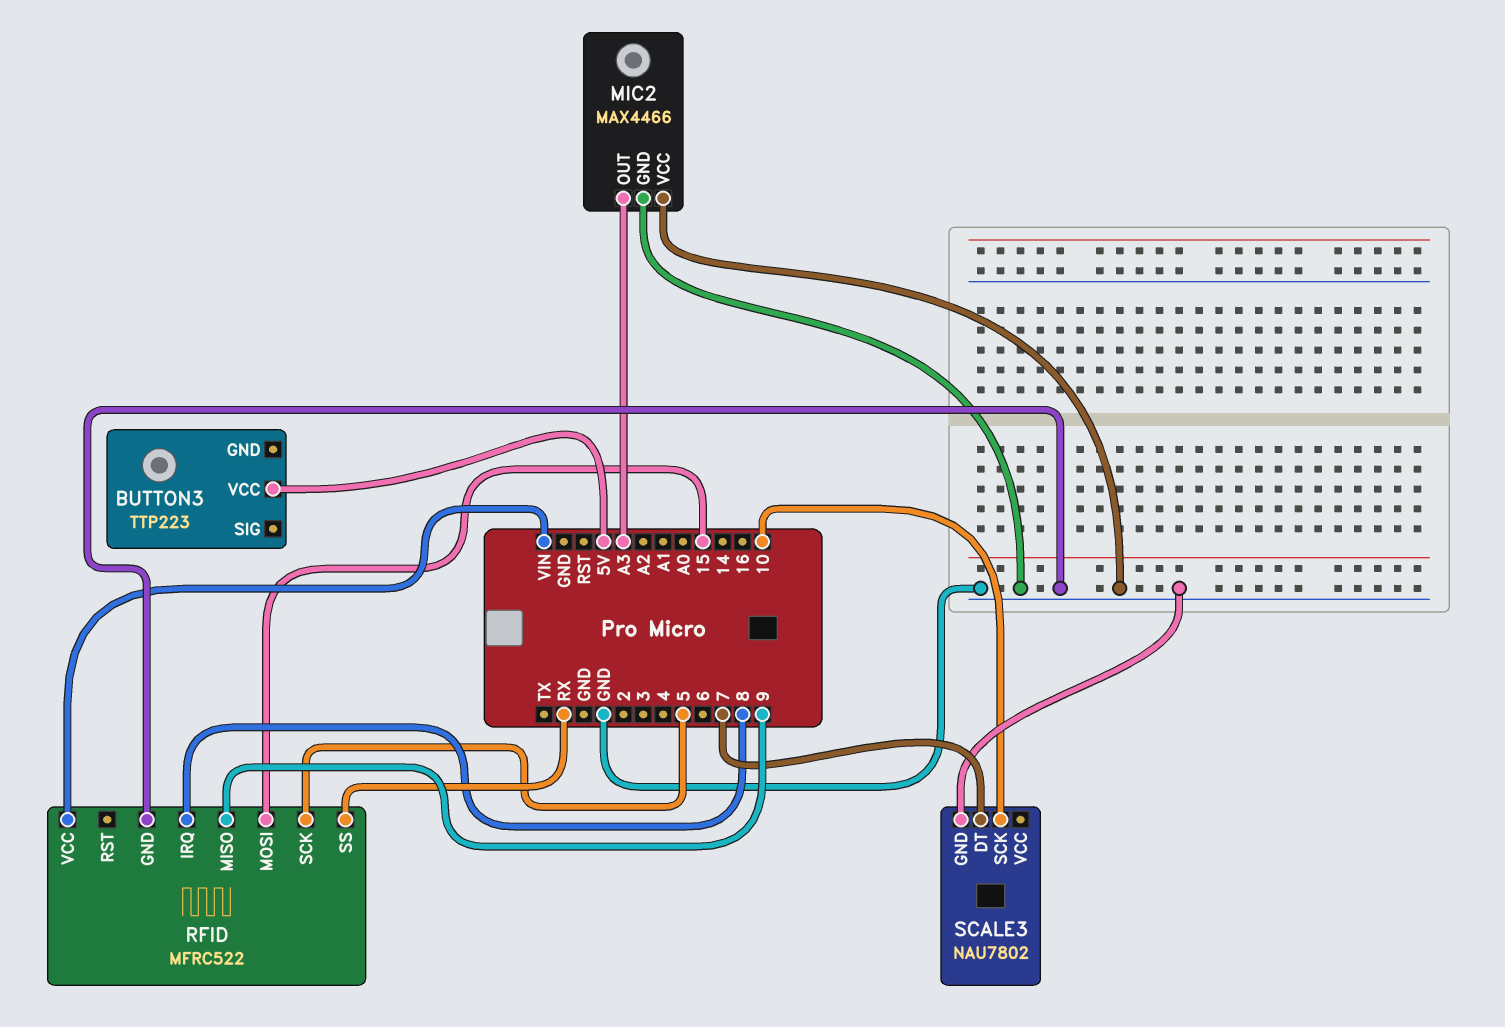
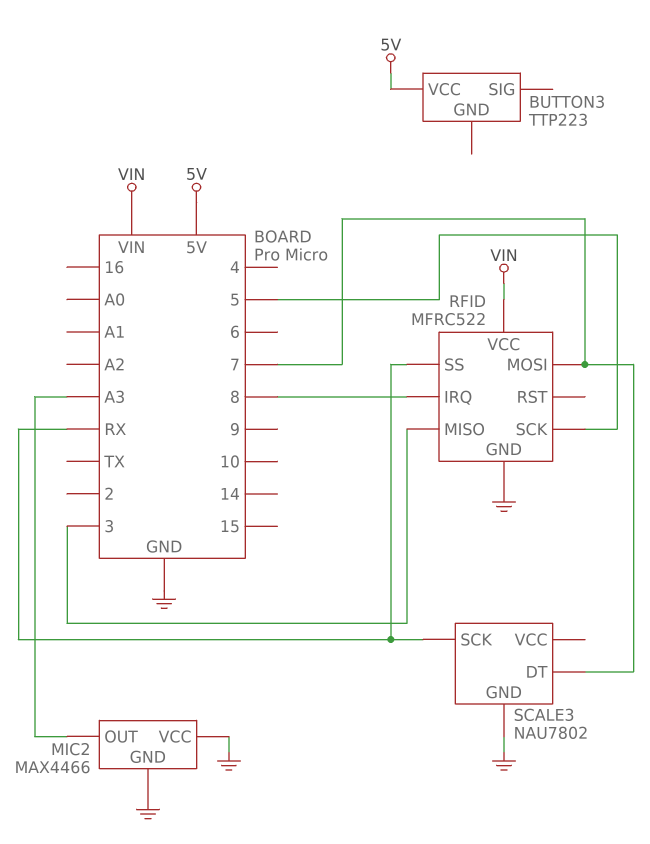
RFID pin MISO: 9 -> 3
RFID pin MOSI: 15 -> 7
SCALE3 pin SCK: 10 -> RX

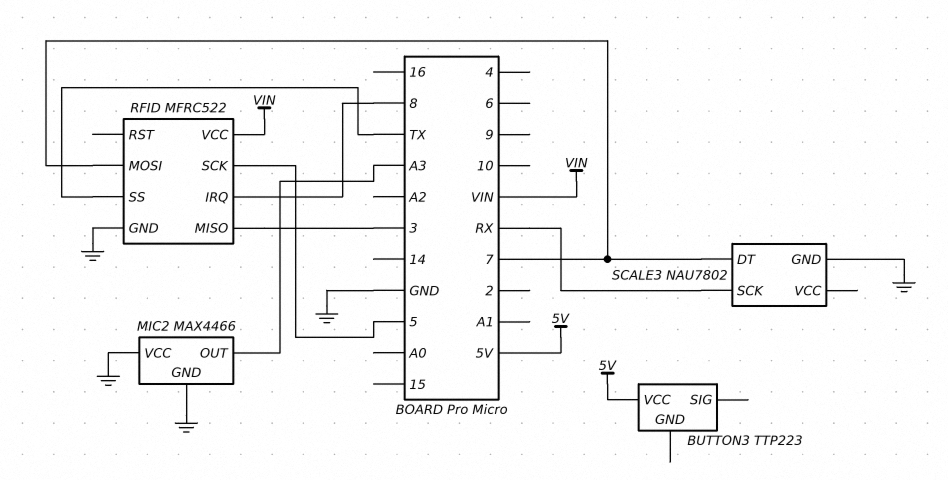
RFID pin SS: RX -> TX

